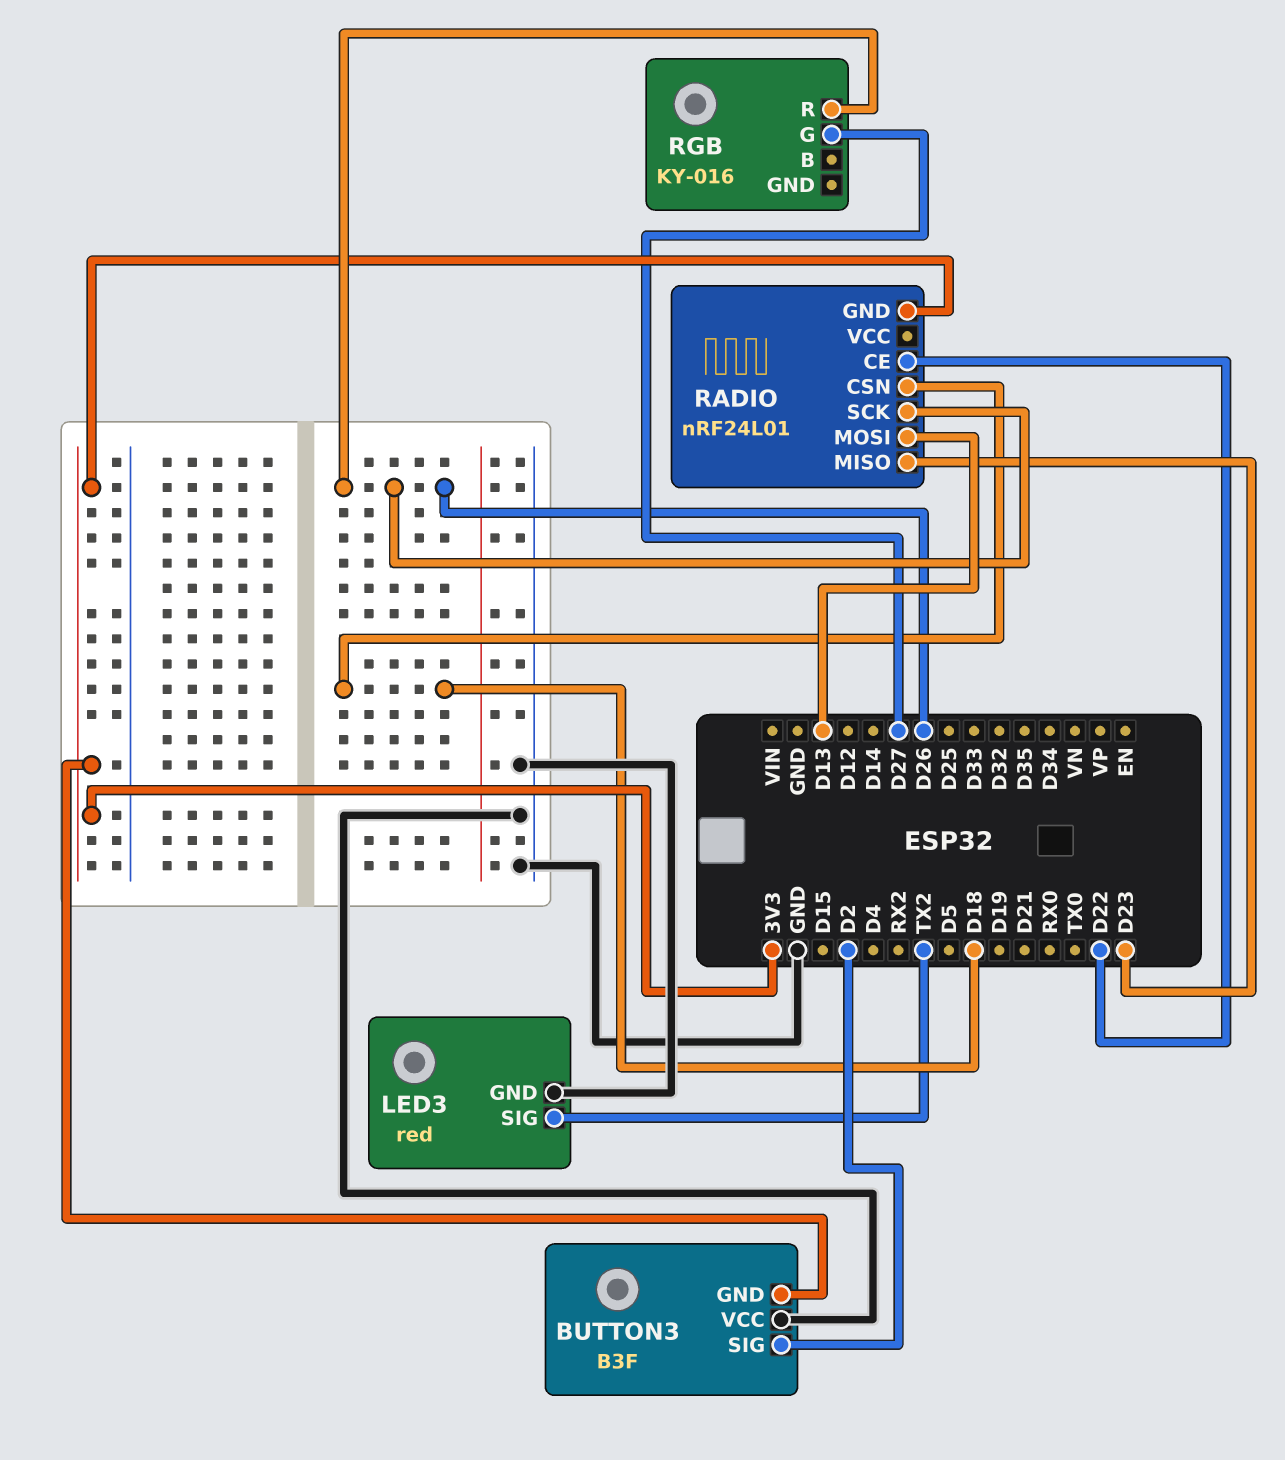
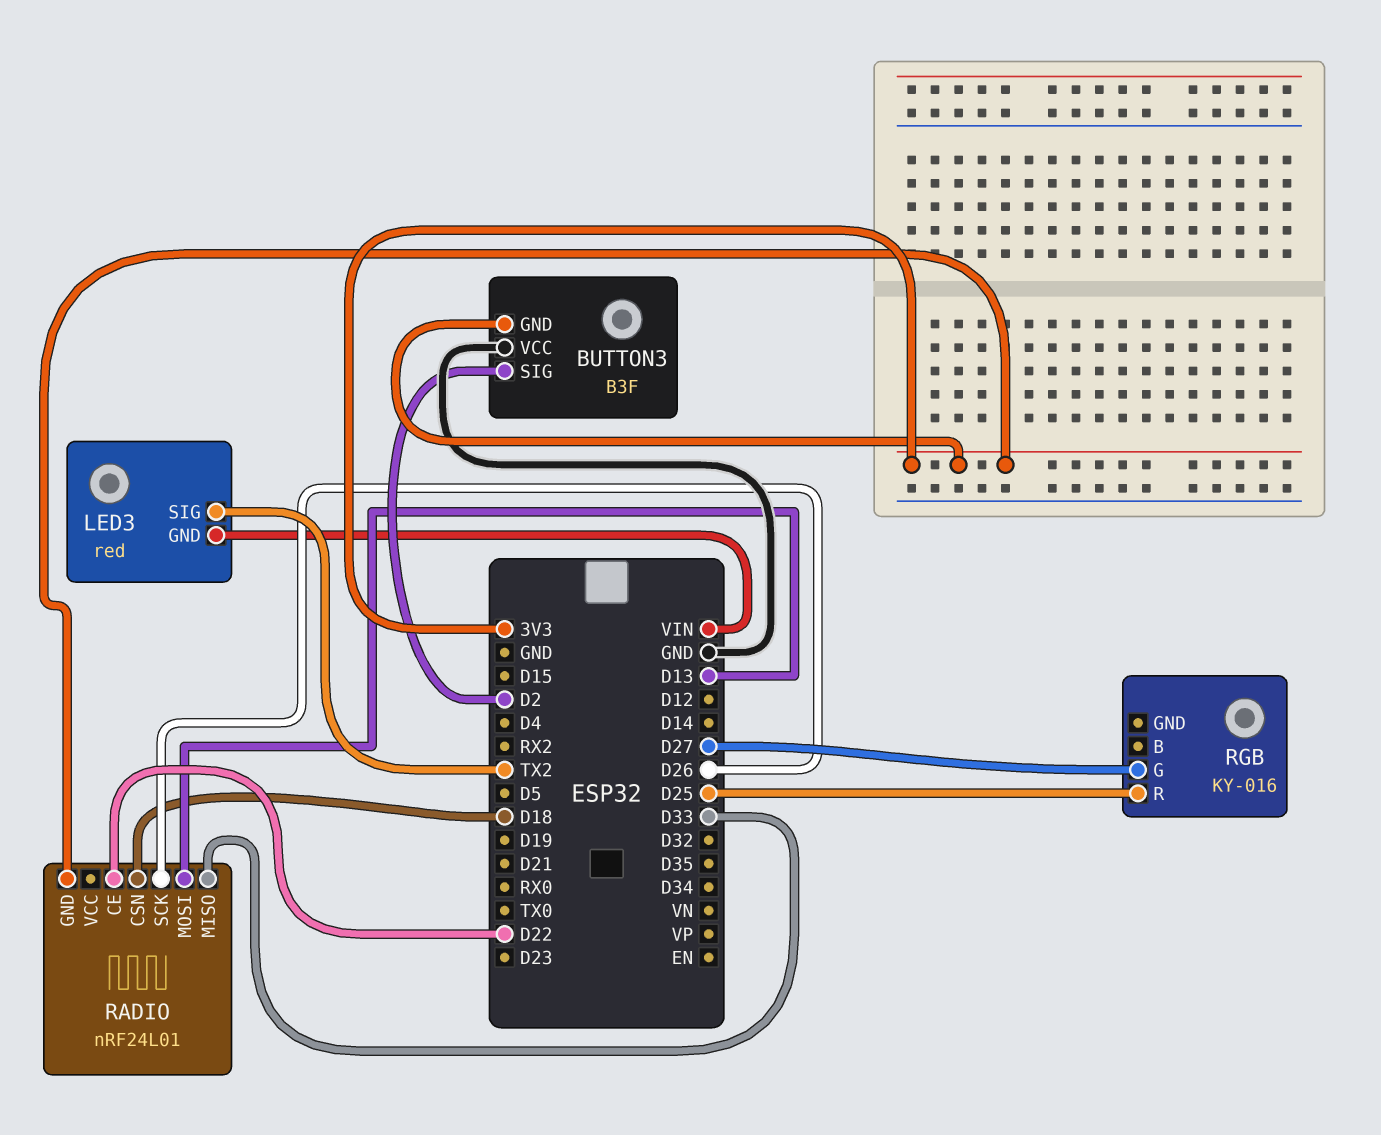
LED3 pin GND: GND -> VIN
RADIO pin MISO: D23 -> D33
RGB pin R: D26 -> D25

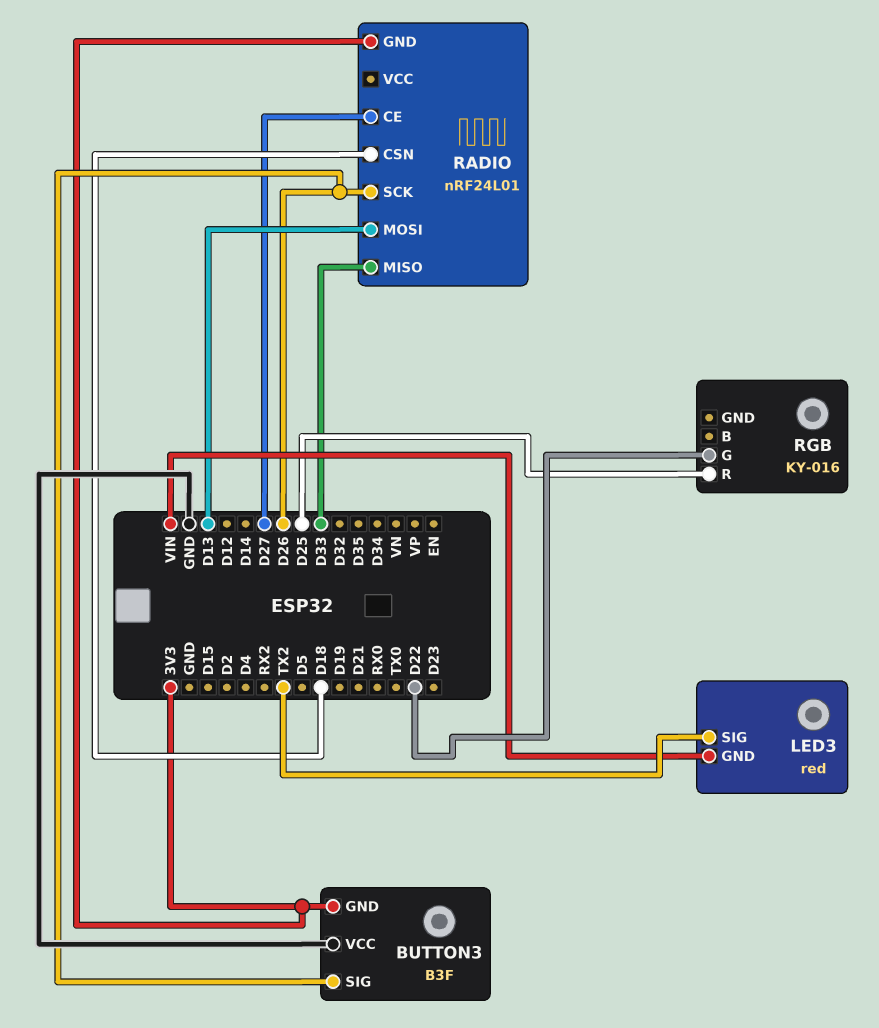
BUTTON3 pin SIG: D2 -> D26
RADIO pin CE: D22 -> D27
RGB pin G: D27 -> D22

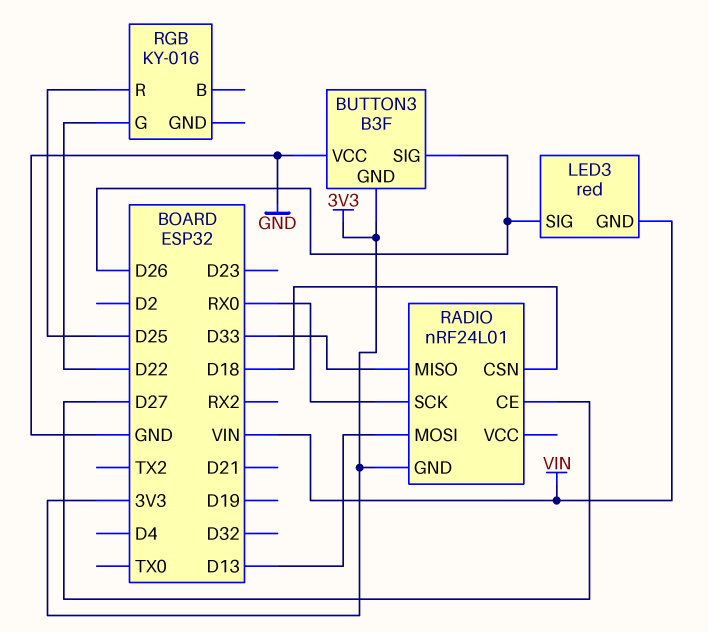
LED3 pin SIG: TX2 -> D26
RADIO pin SCK: D26 -> RX0

